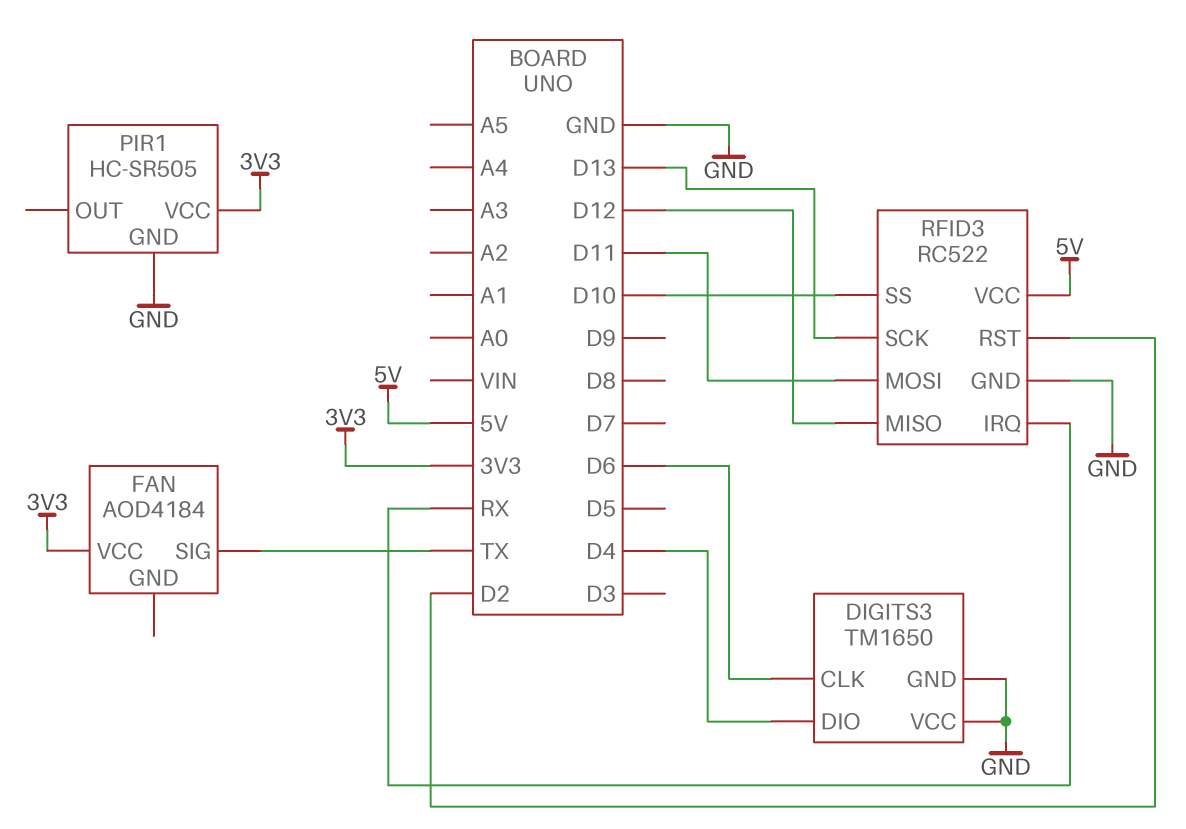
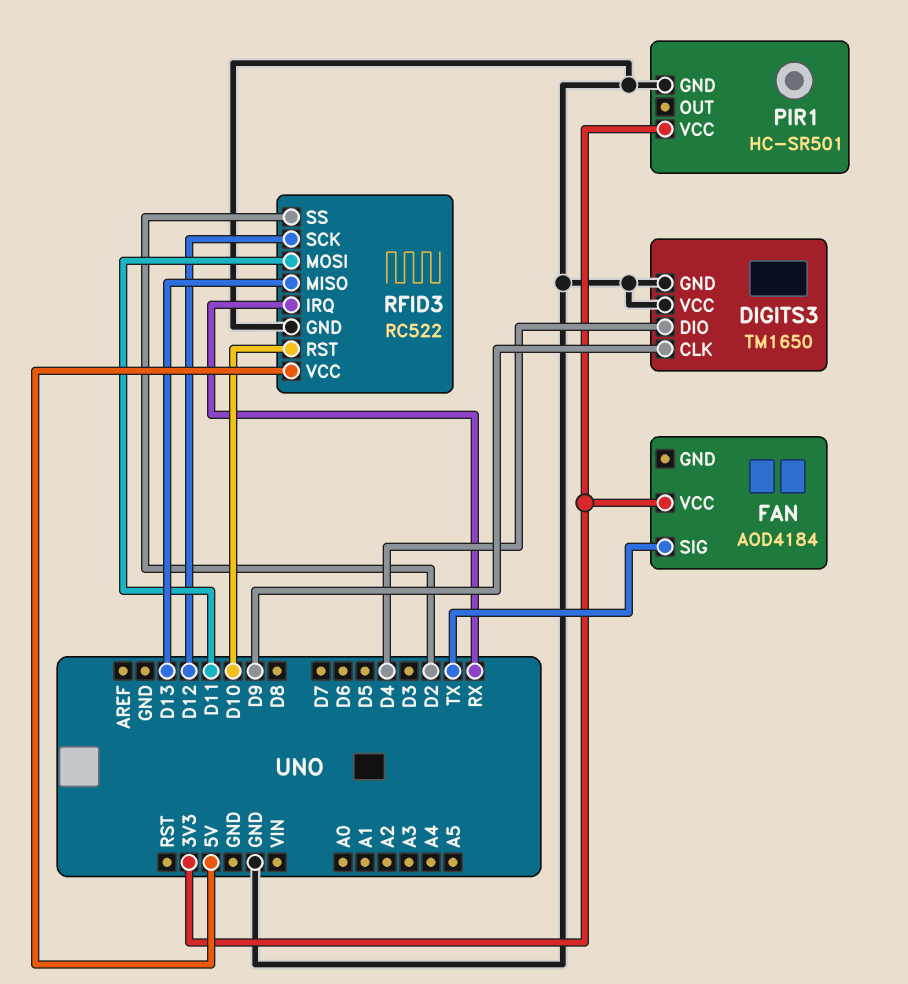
DIGITS3 pin CLK: D6 -> D9
PIR1: HC-SR505 -> HC-SR501
RFID3 pin MISO: D12 -> D13
RFID3 pin RST: D2 -> D10
RFID3 pin SCK: D13 -> D12
RFID3 pin SS: D10 -> D2

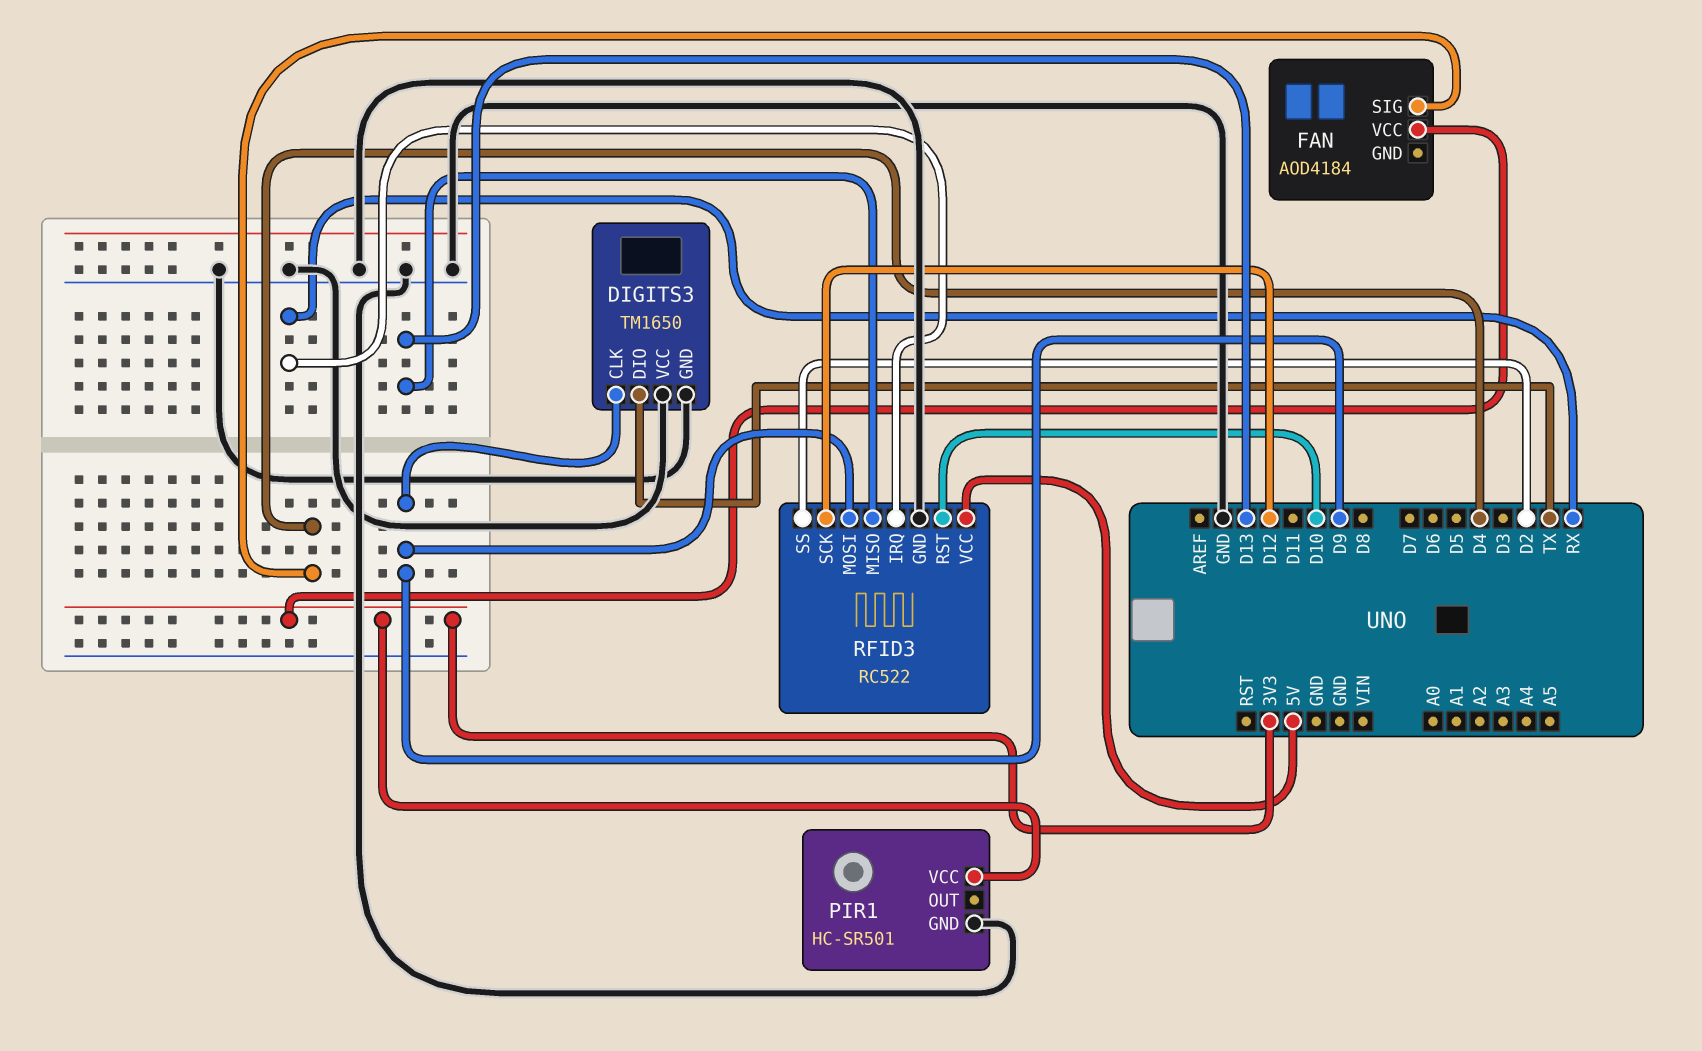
DIGITS3 pin DIO: D4 -> TX
FAN pin SIG: TX -> D4
RFID3 pin MOSI: D11 -> D9

